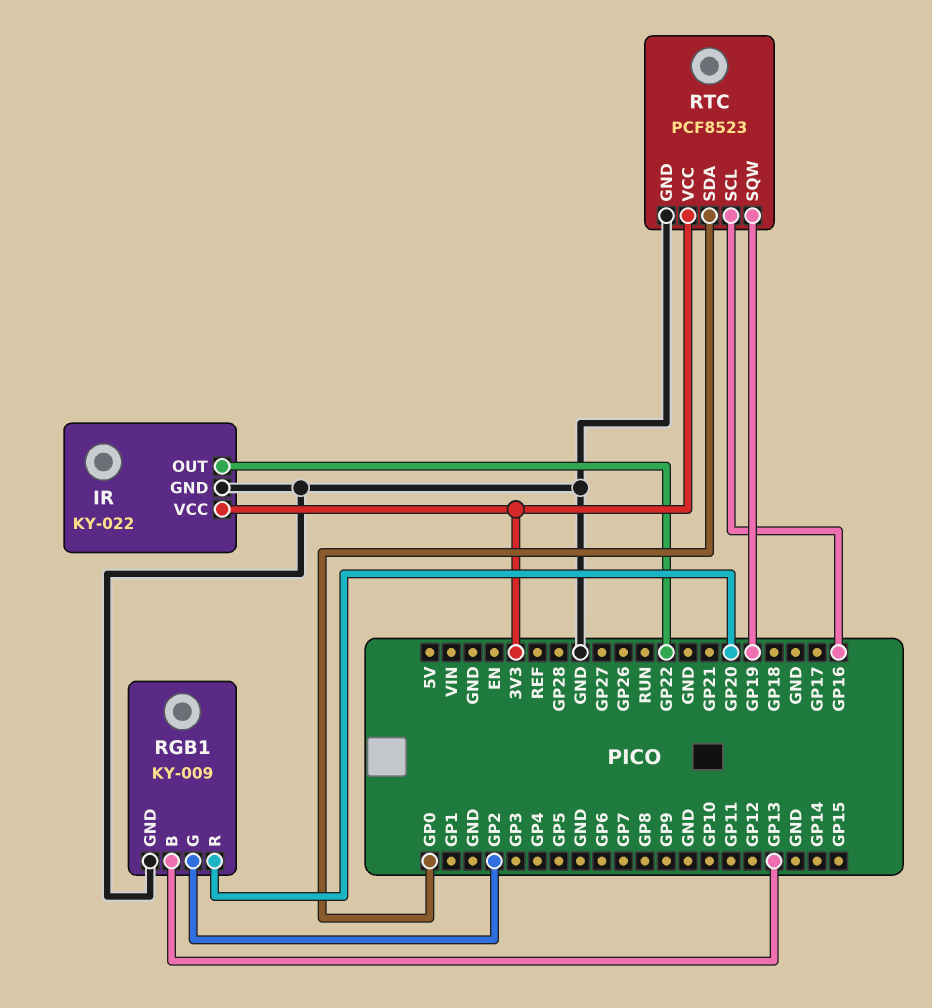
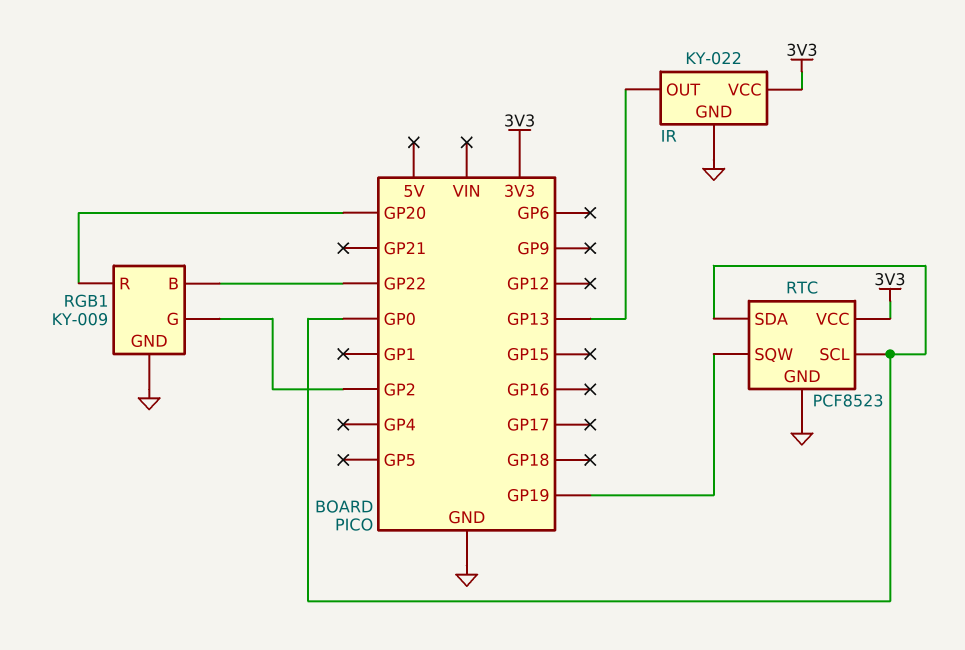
IR pin OUT: GP22 -> GP13
RGB1 pin B: GP13 -> GP22
RTC pin SCL: GP16 -> GP0

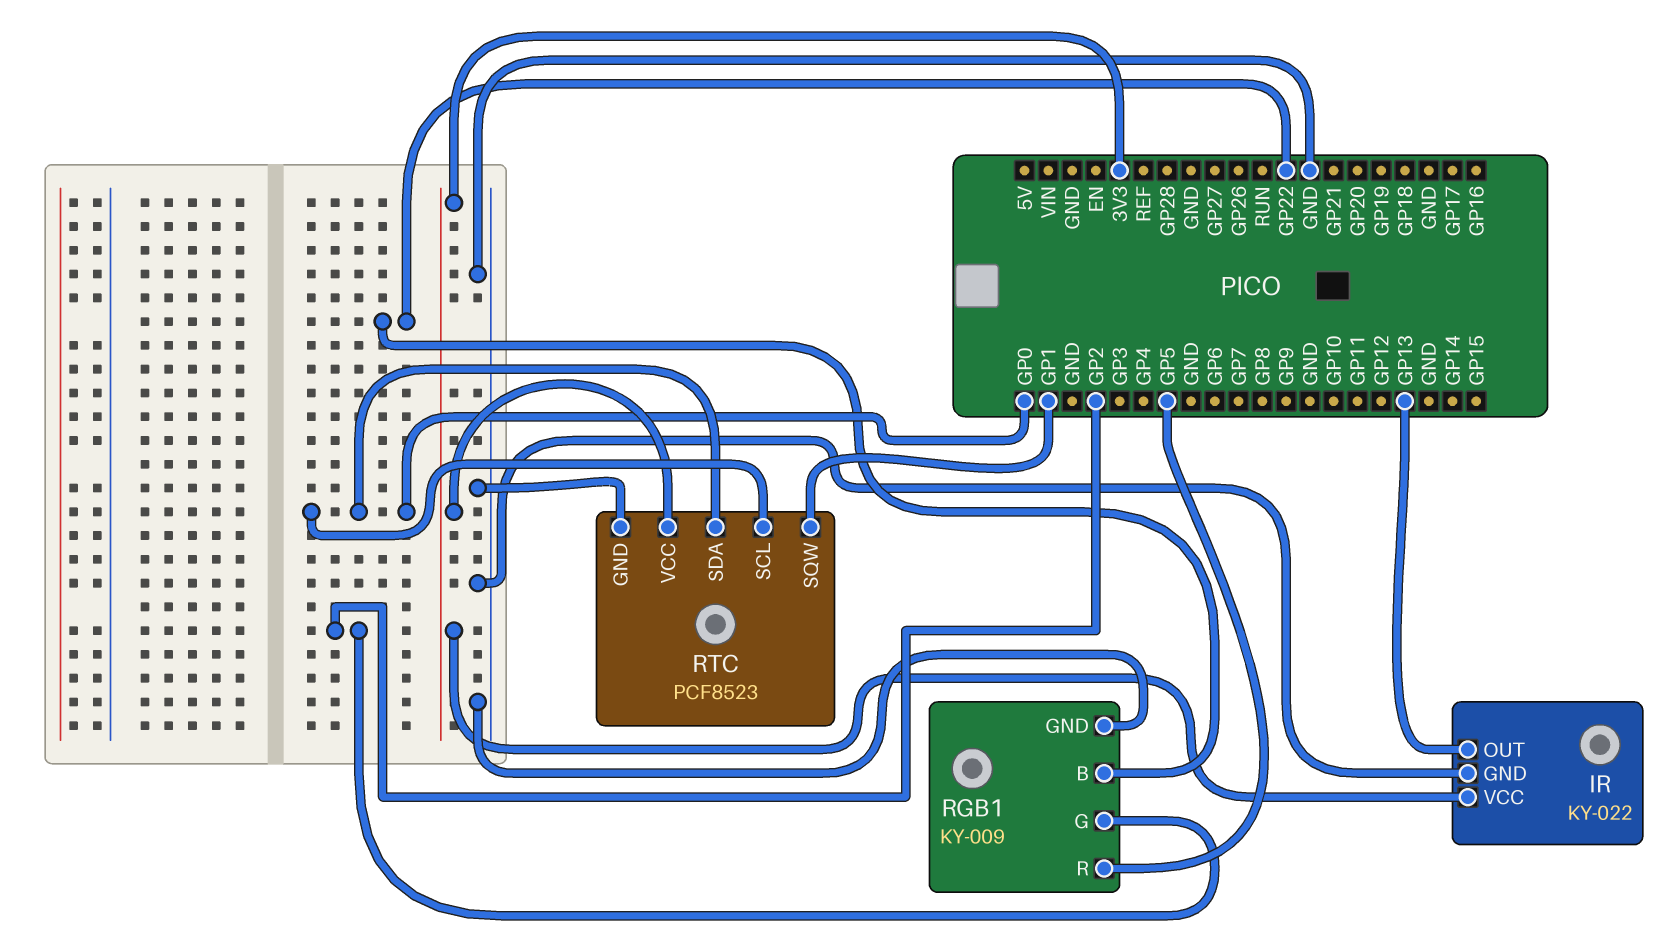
RGB1 pin R: GP20 -> GP5
RTC pin SQW: GP19 -> GP1

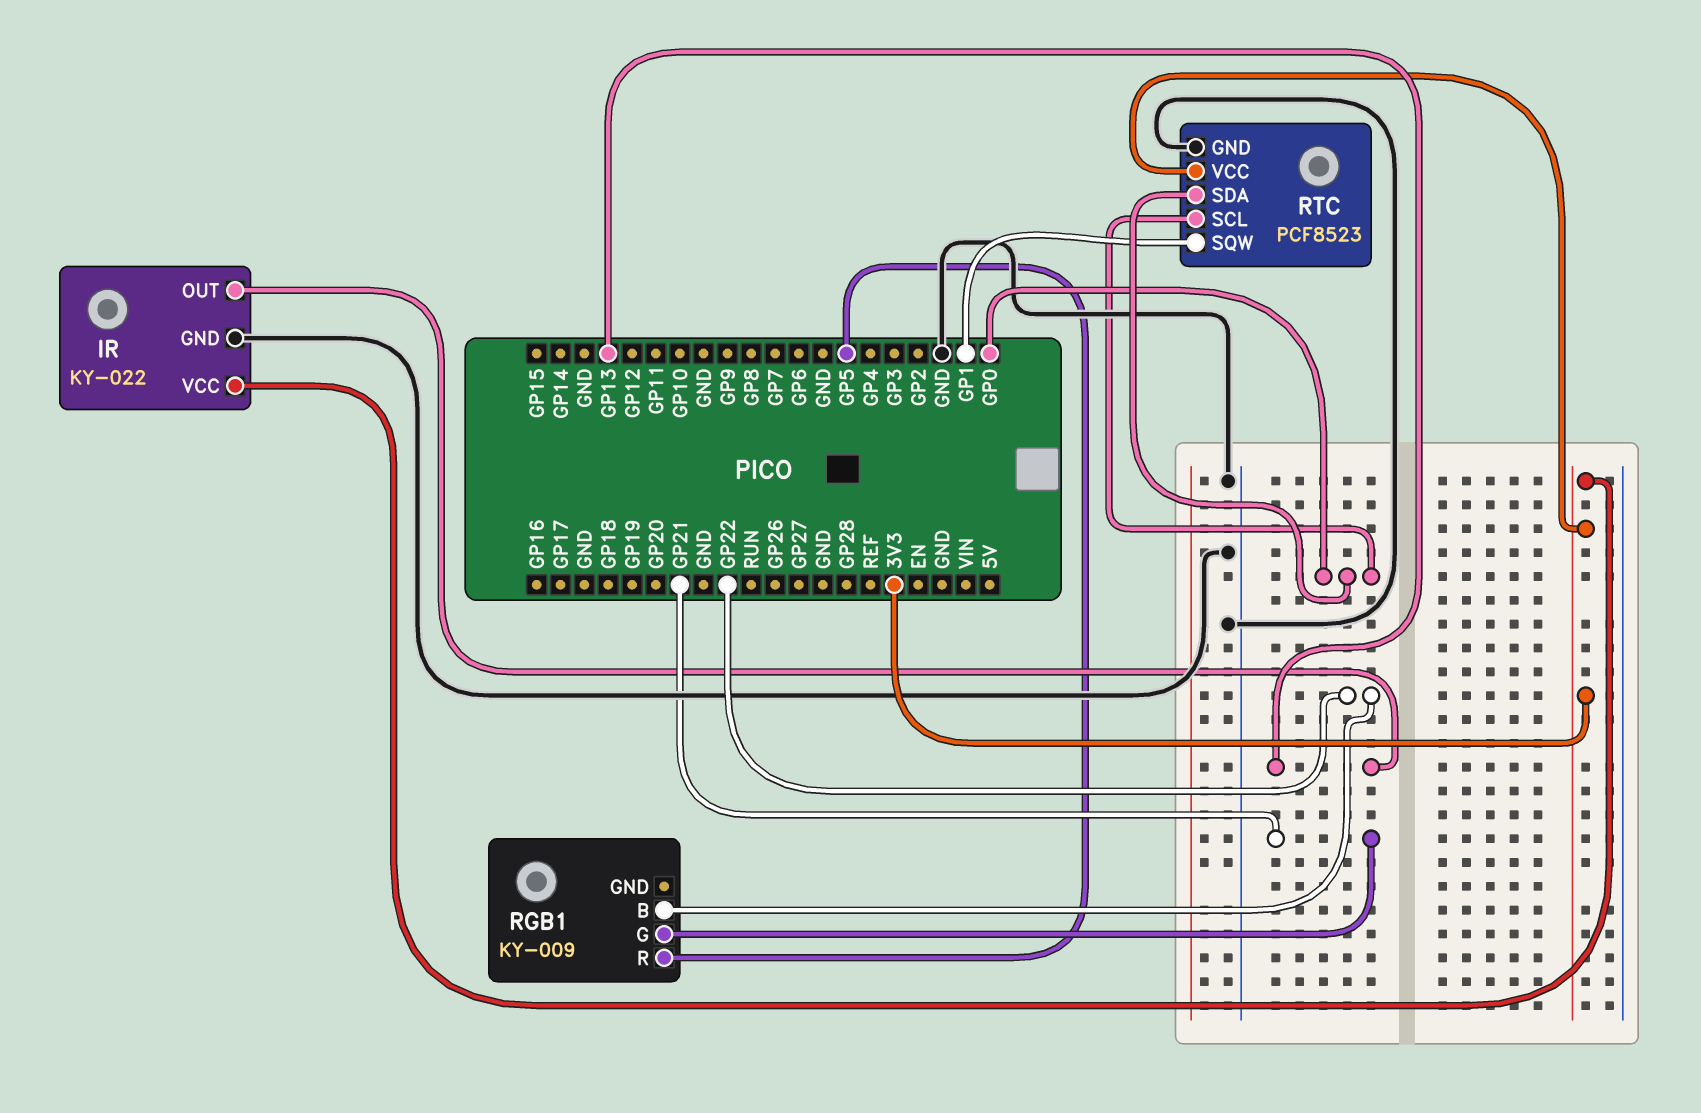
RGB1 pin G: GP2 -> GP21
RGB1 pin GND: GND -> none

